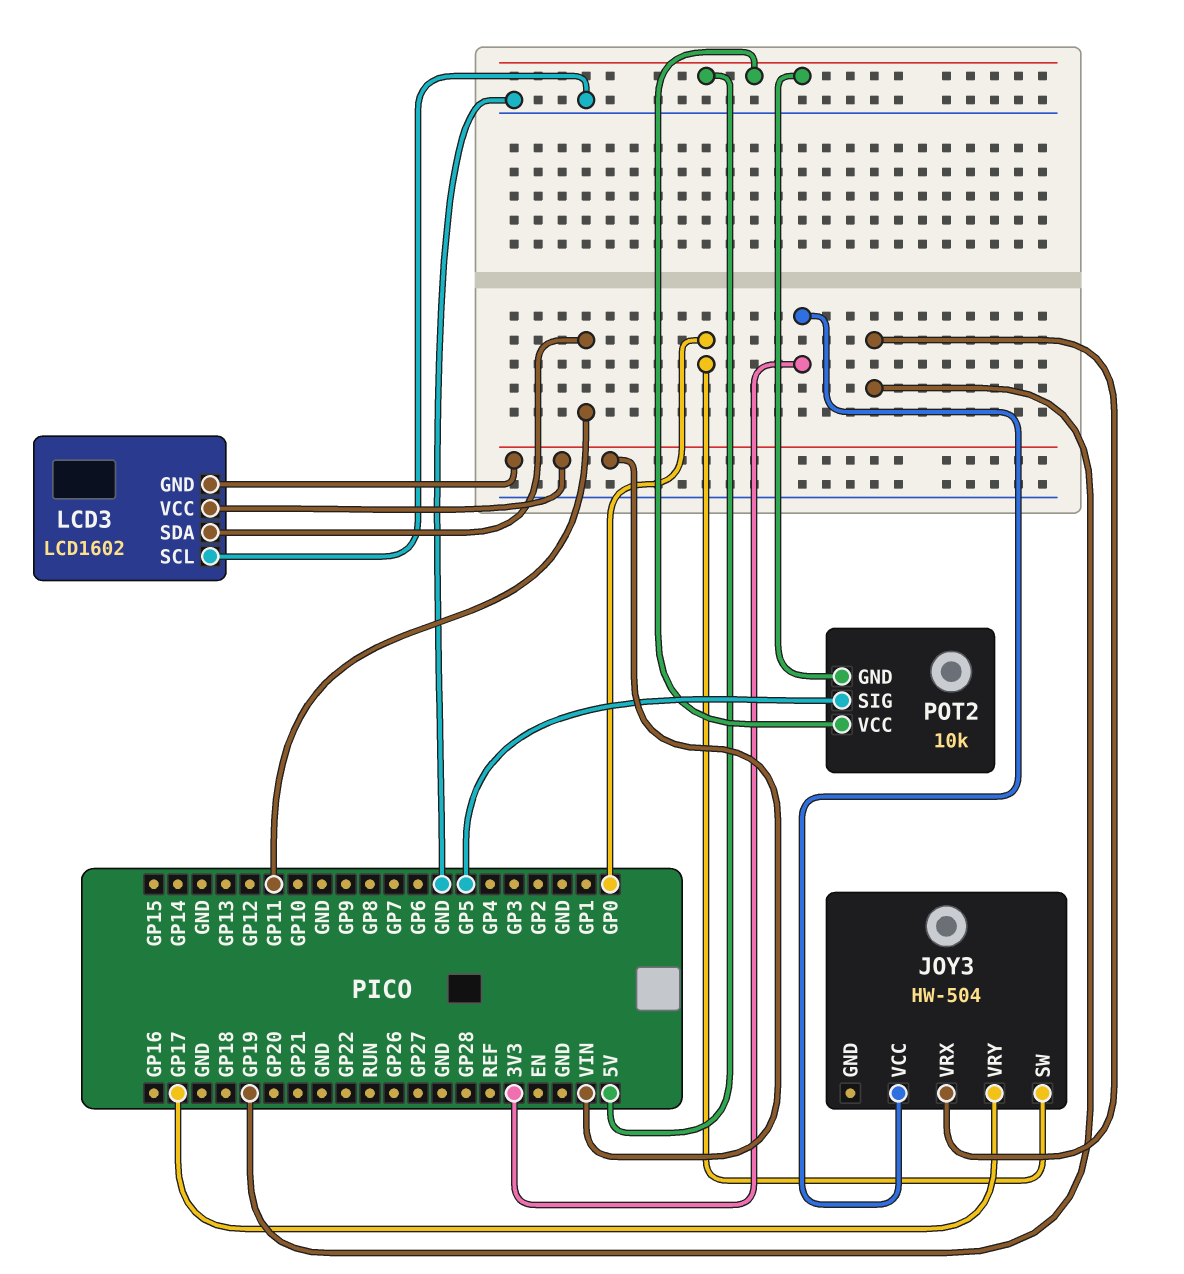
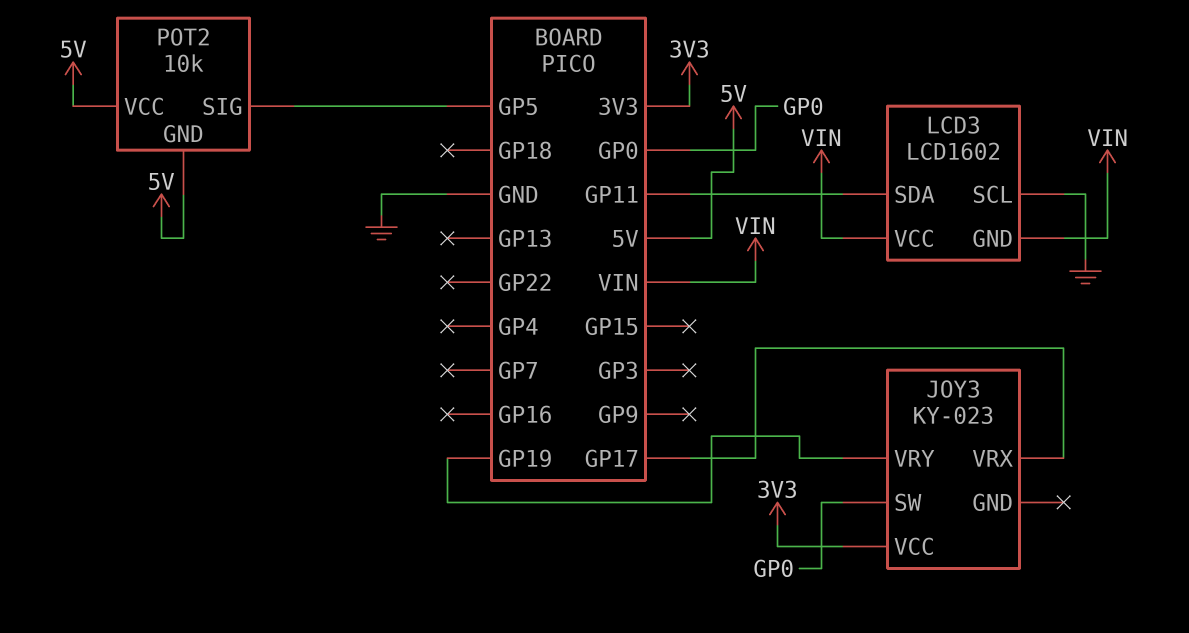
JOY3: HW-504 -> KY-023
JOY3 pin VRX: GP19 -> GP17
JOY3 pin VRY: GP17 -> GP19

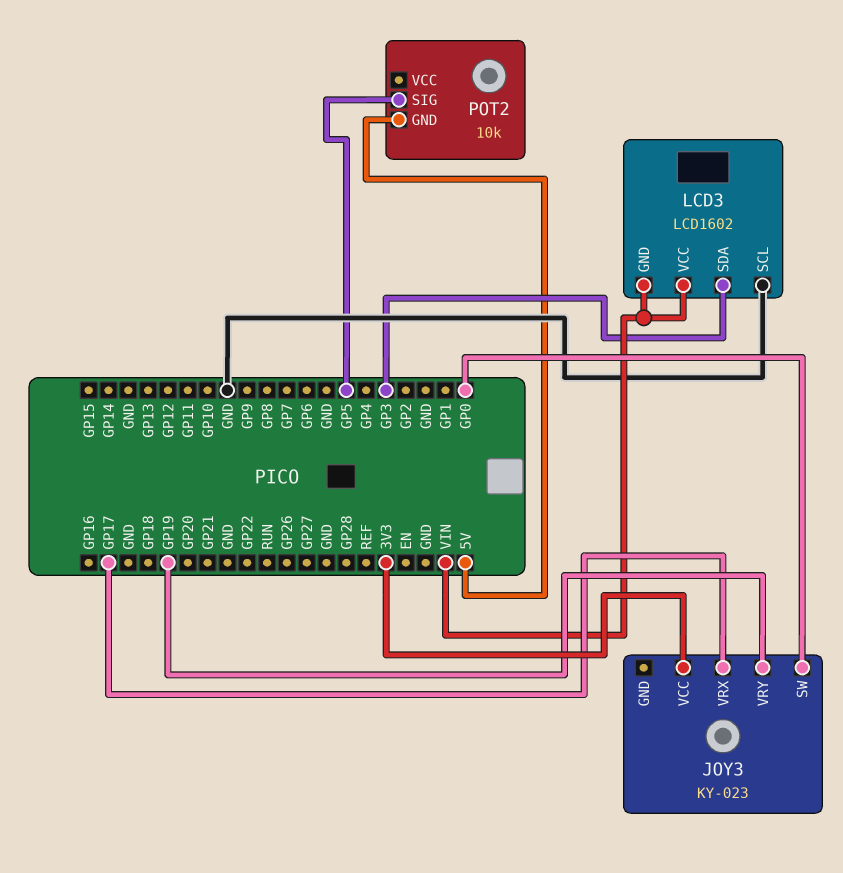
LCD3 pin SDA: GP11 -> GP3
POT2 pin VCC: 5V -> none

